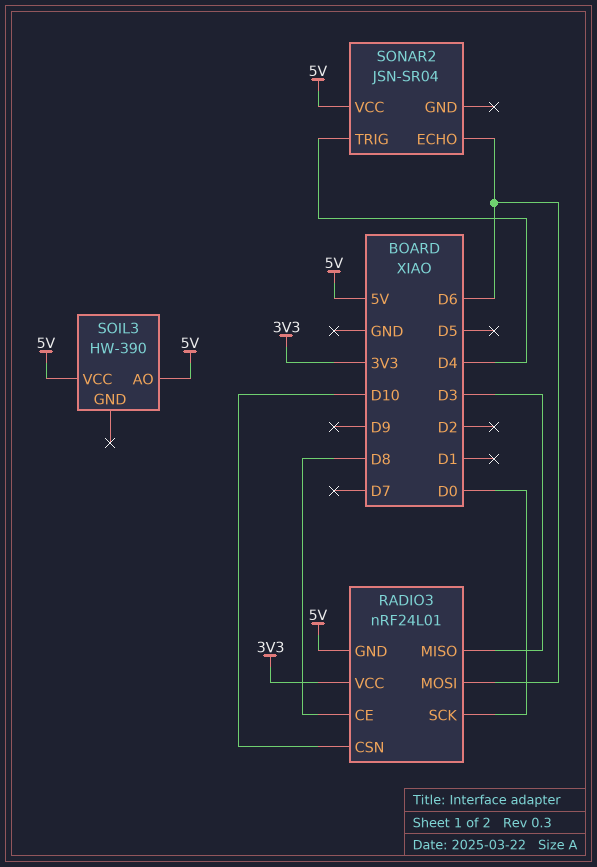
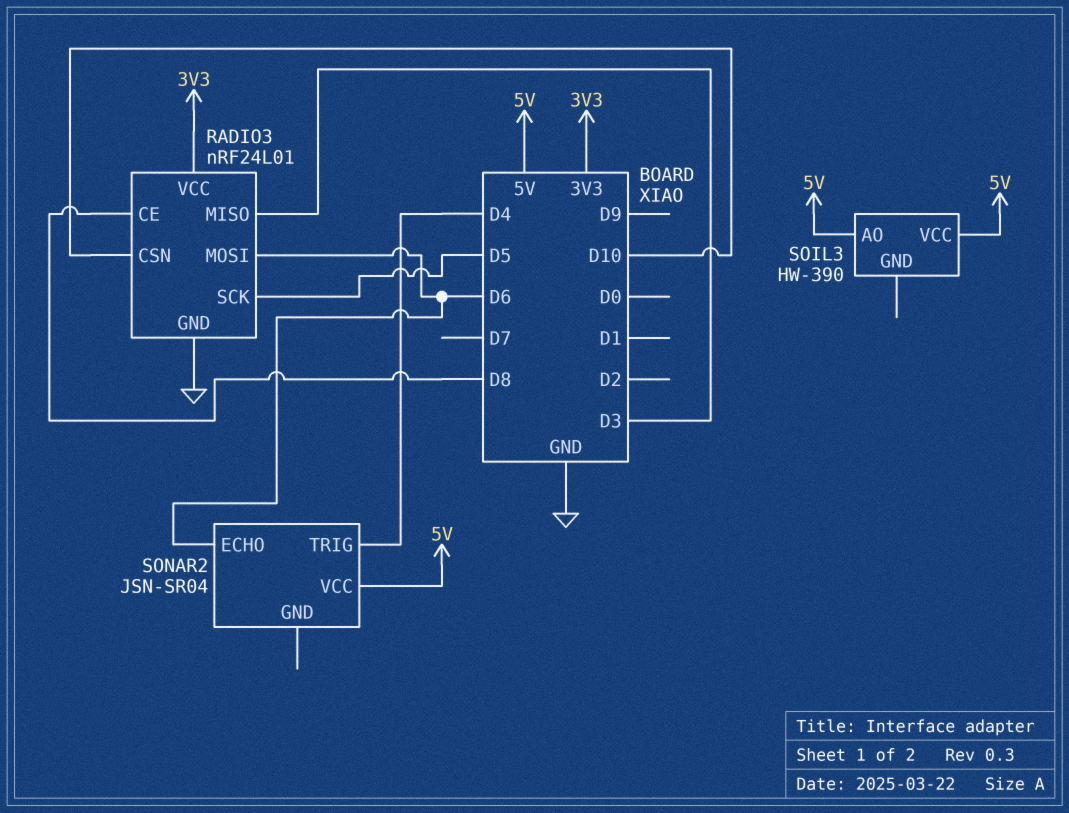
RADIO3 pin GND: 5V -> GND
RADIO3 pin SCK: D0 -> D5

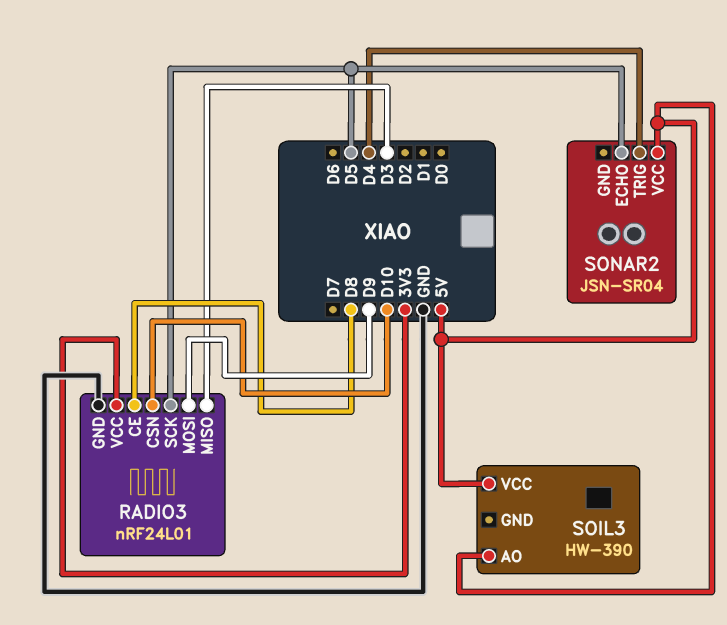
RADIO3 pin MOSI: D6 -> D9
SONAR2 pin ECHO: D6 -> D5

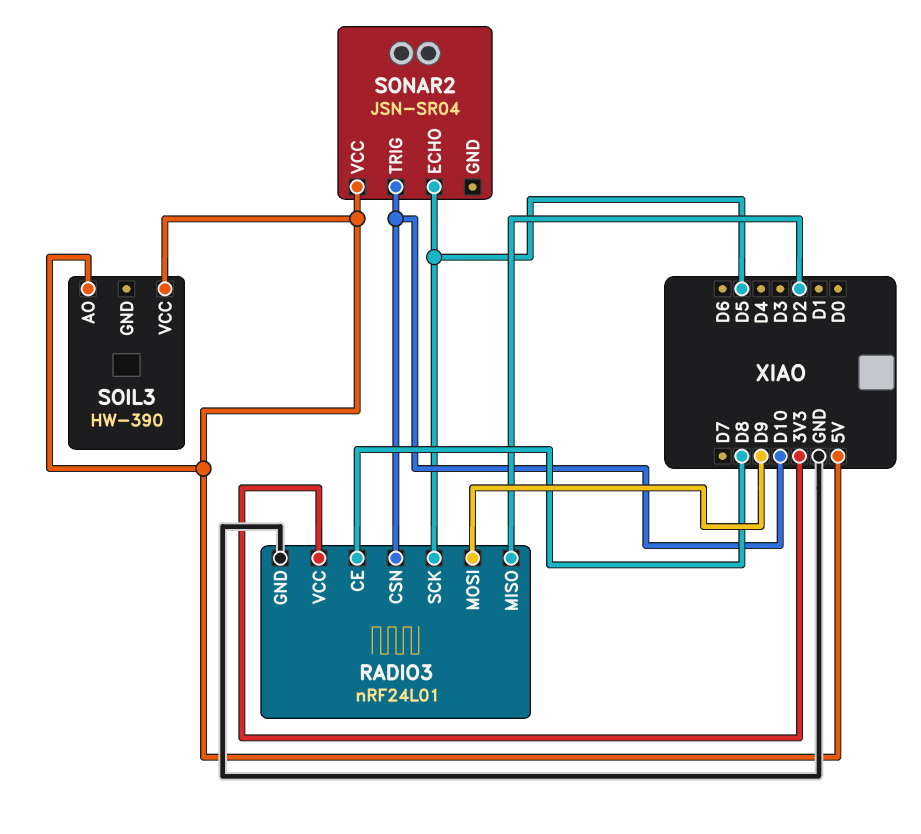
RADIO3 pin MISO: D3 -> D2
SONAR2 pin TRIG: D4 -> D10

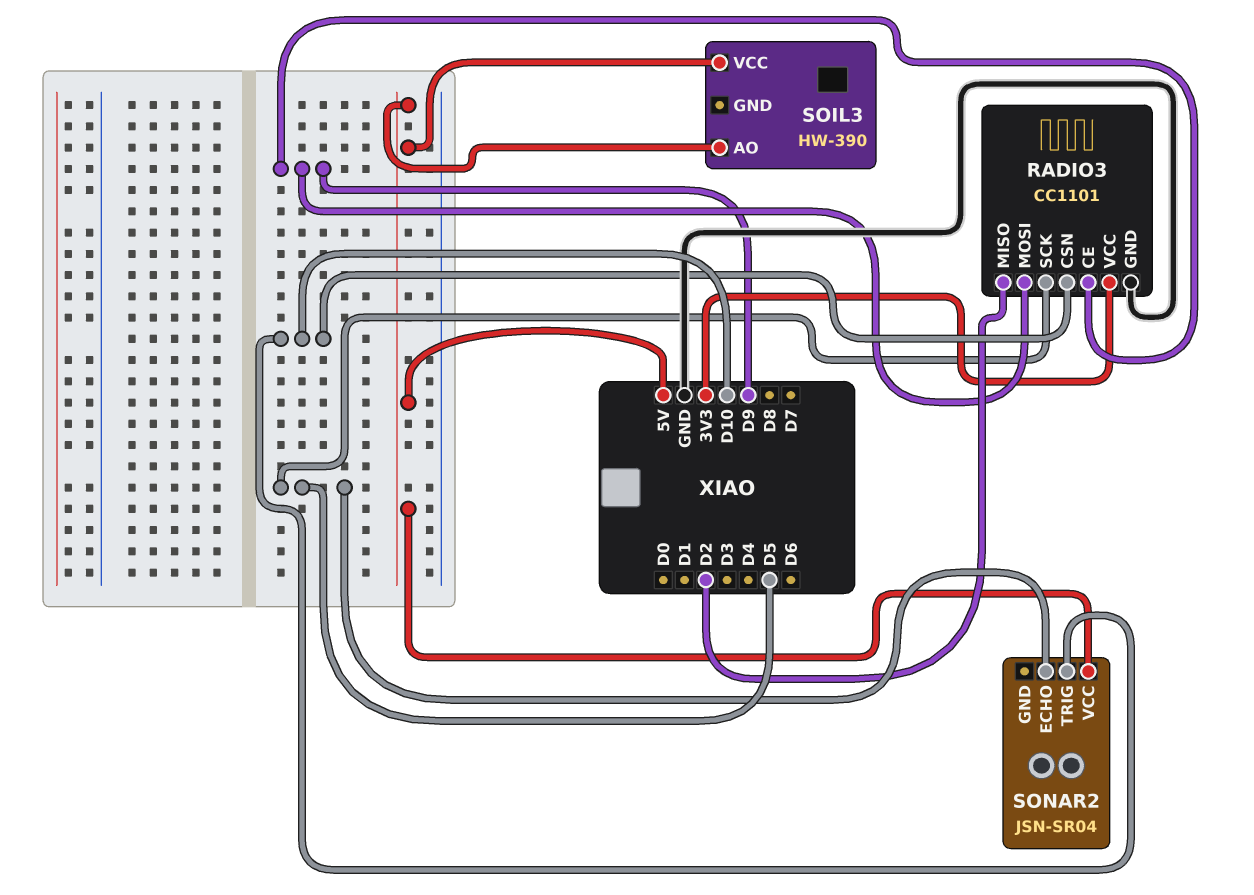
RADIO3: nRF24L01 -> CC1101
RADIO3 pin CE: D8 -> D9

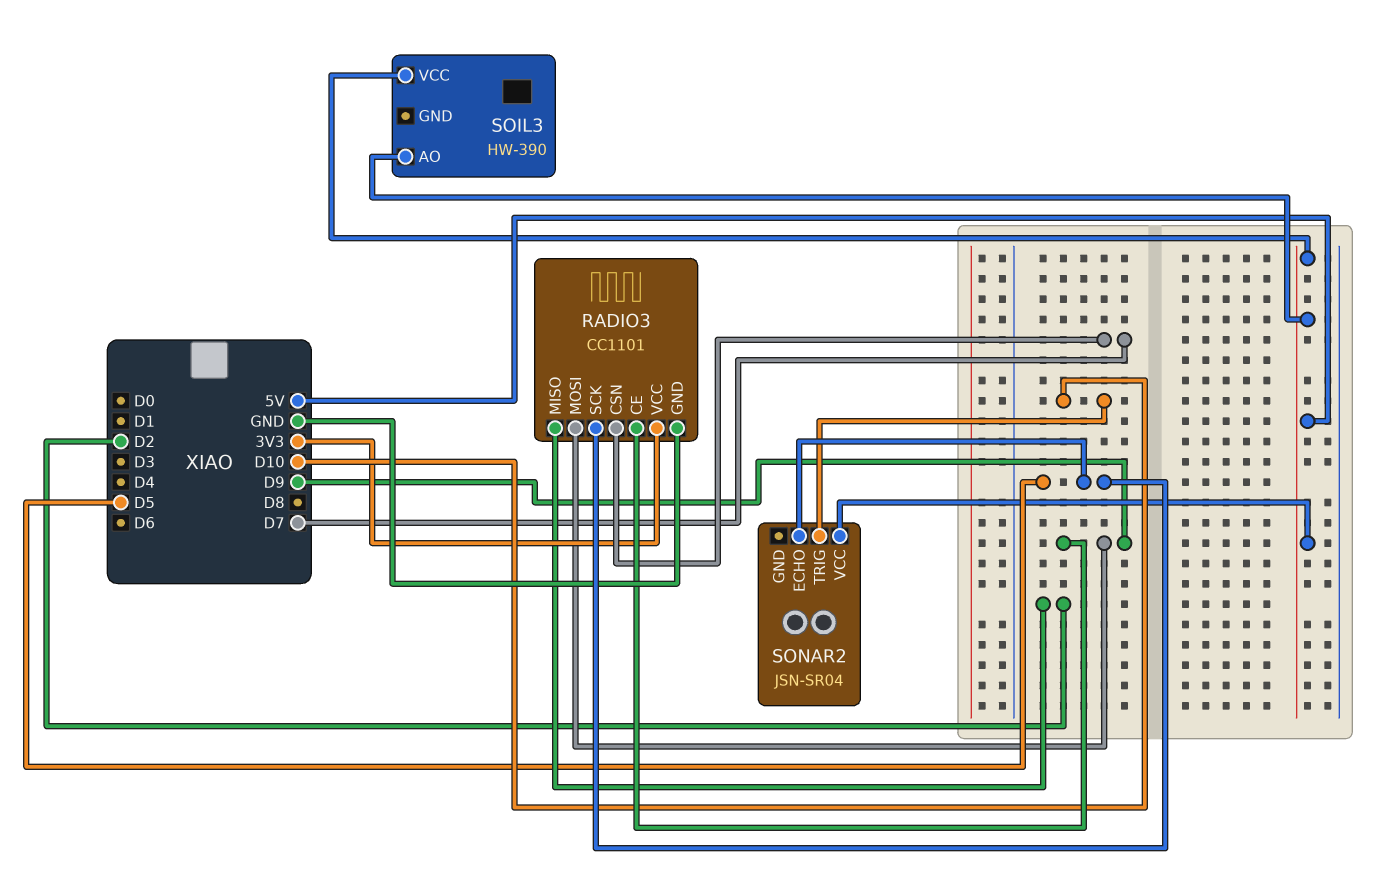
RADIO3 pin CSN: D10 -> D7

